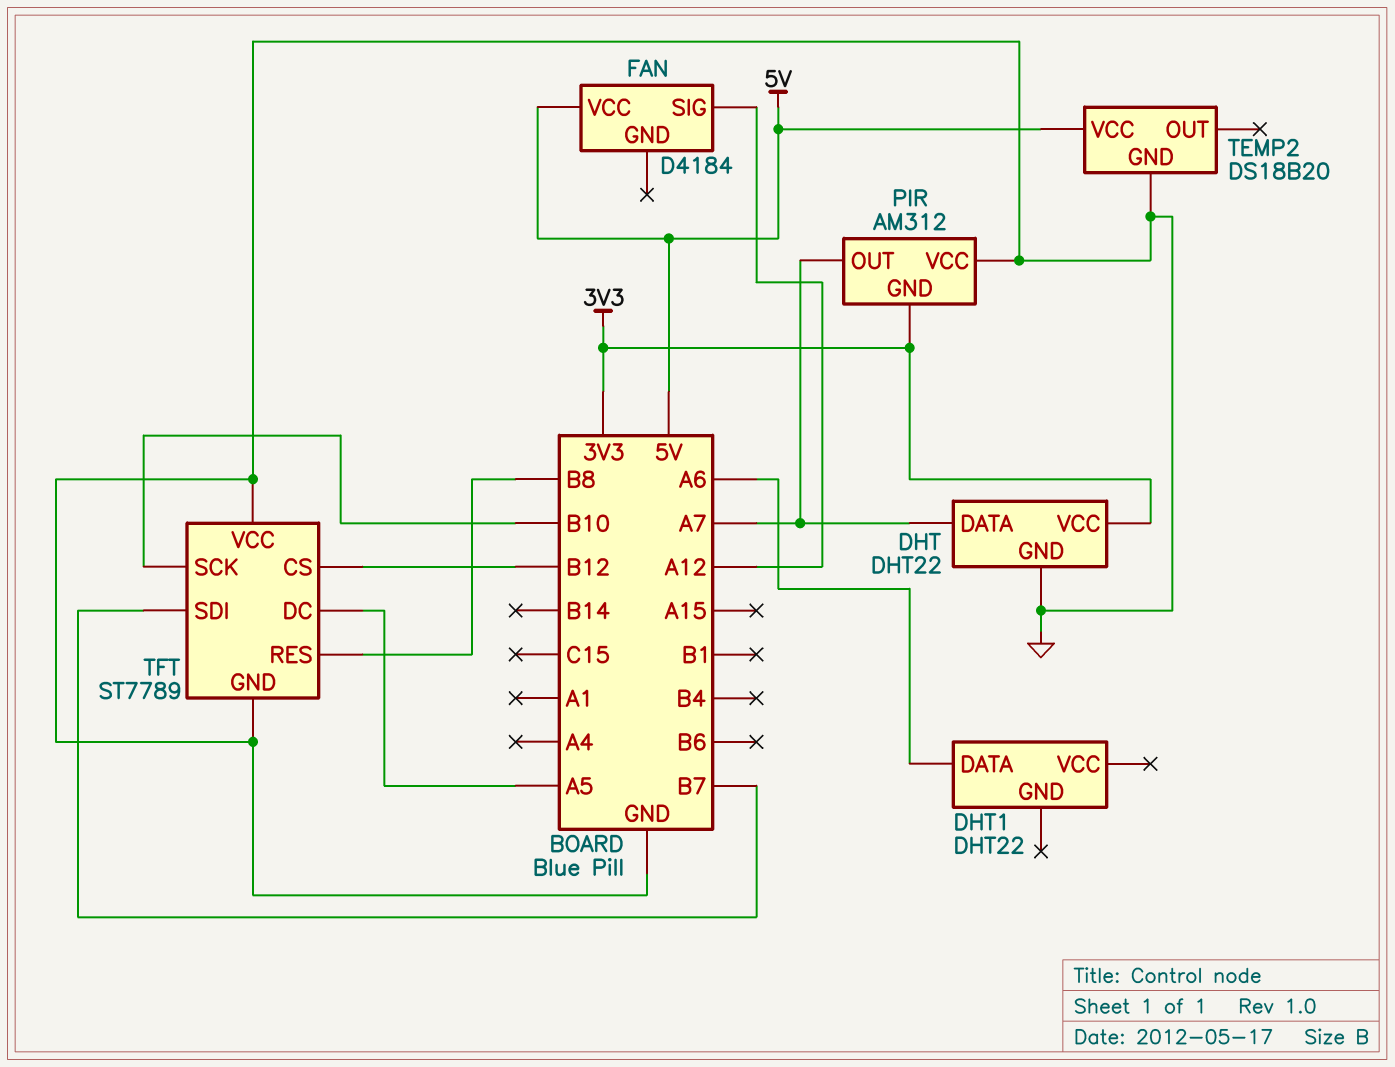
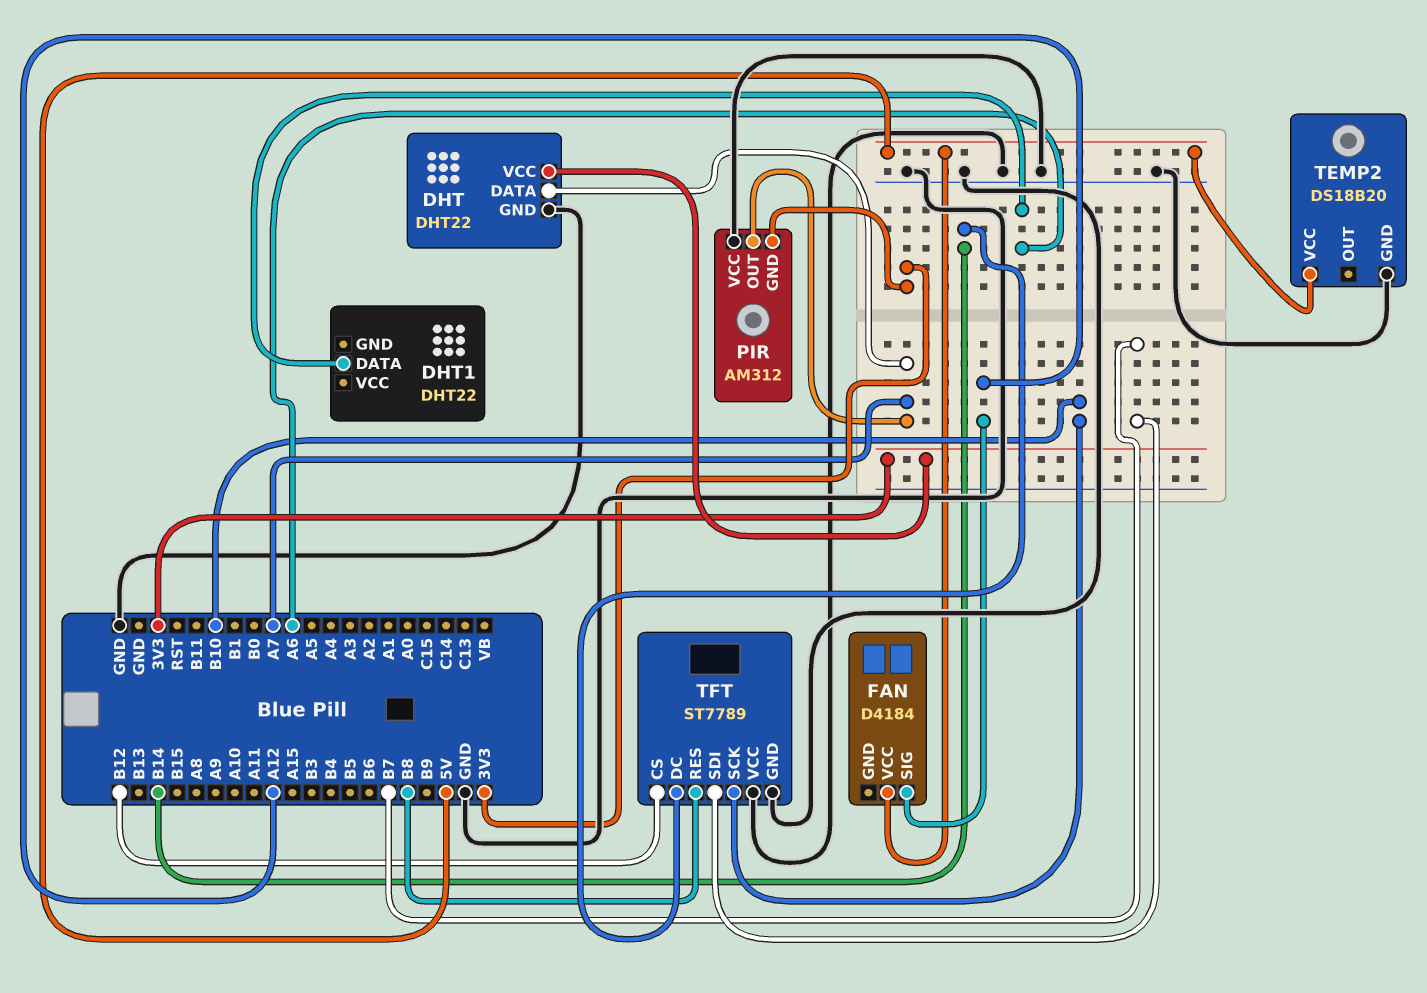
TFT pin DC: A5 -> B14

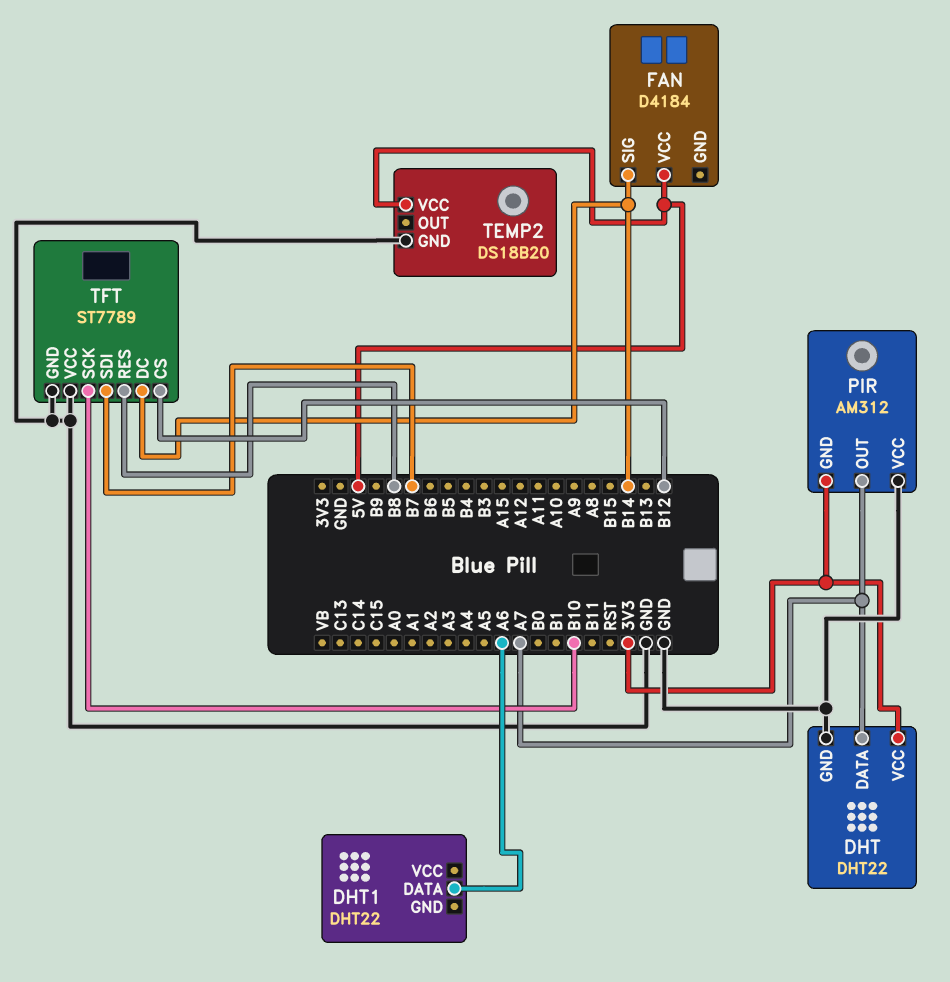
FAN pin SIG: A12 -> B14

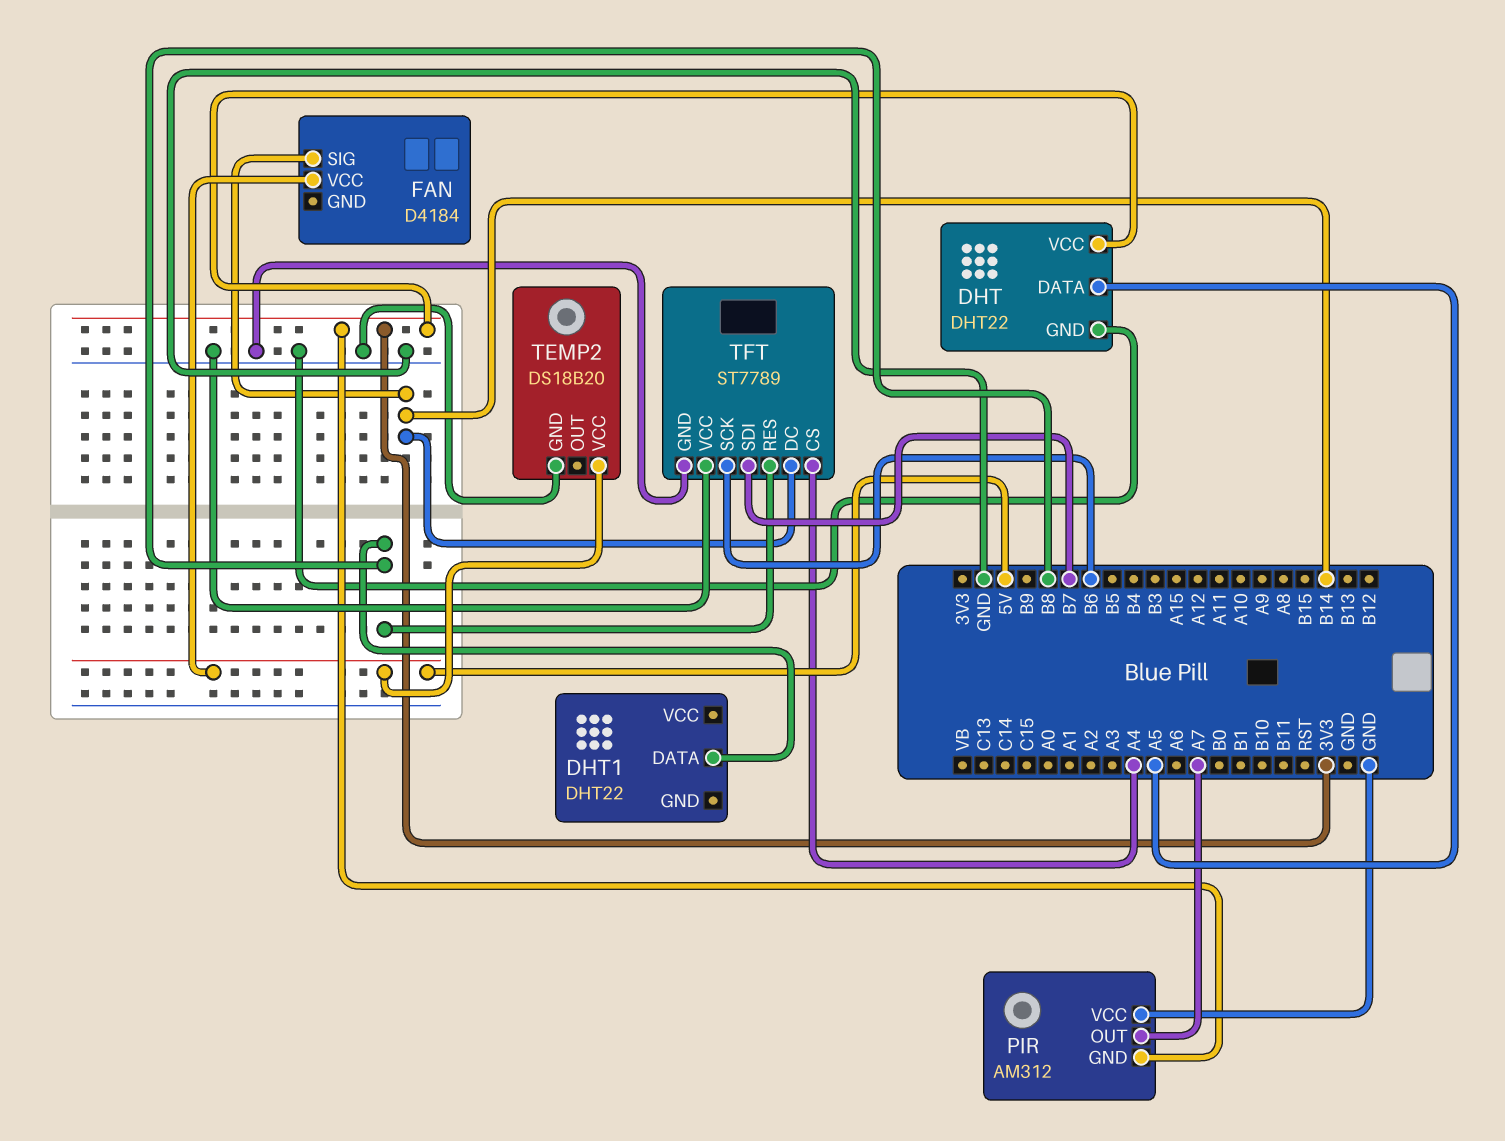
DHT pin DATA: A7 -> A5
DHT1 pin DATA: A6 -> B8
TFT pin CS: B12 -> A4
TFT pin SCK: B10 -> B6

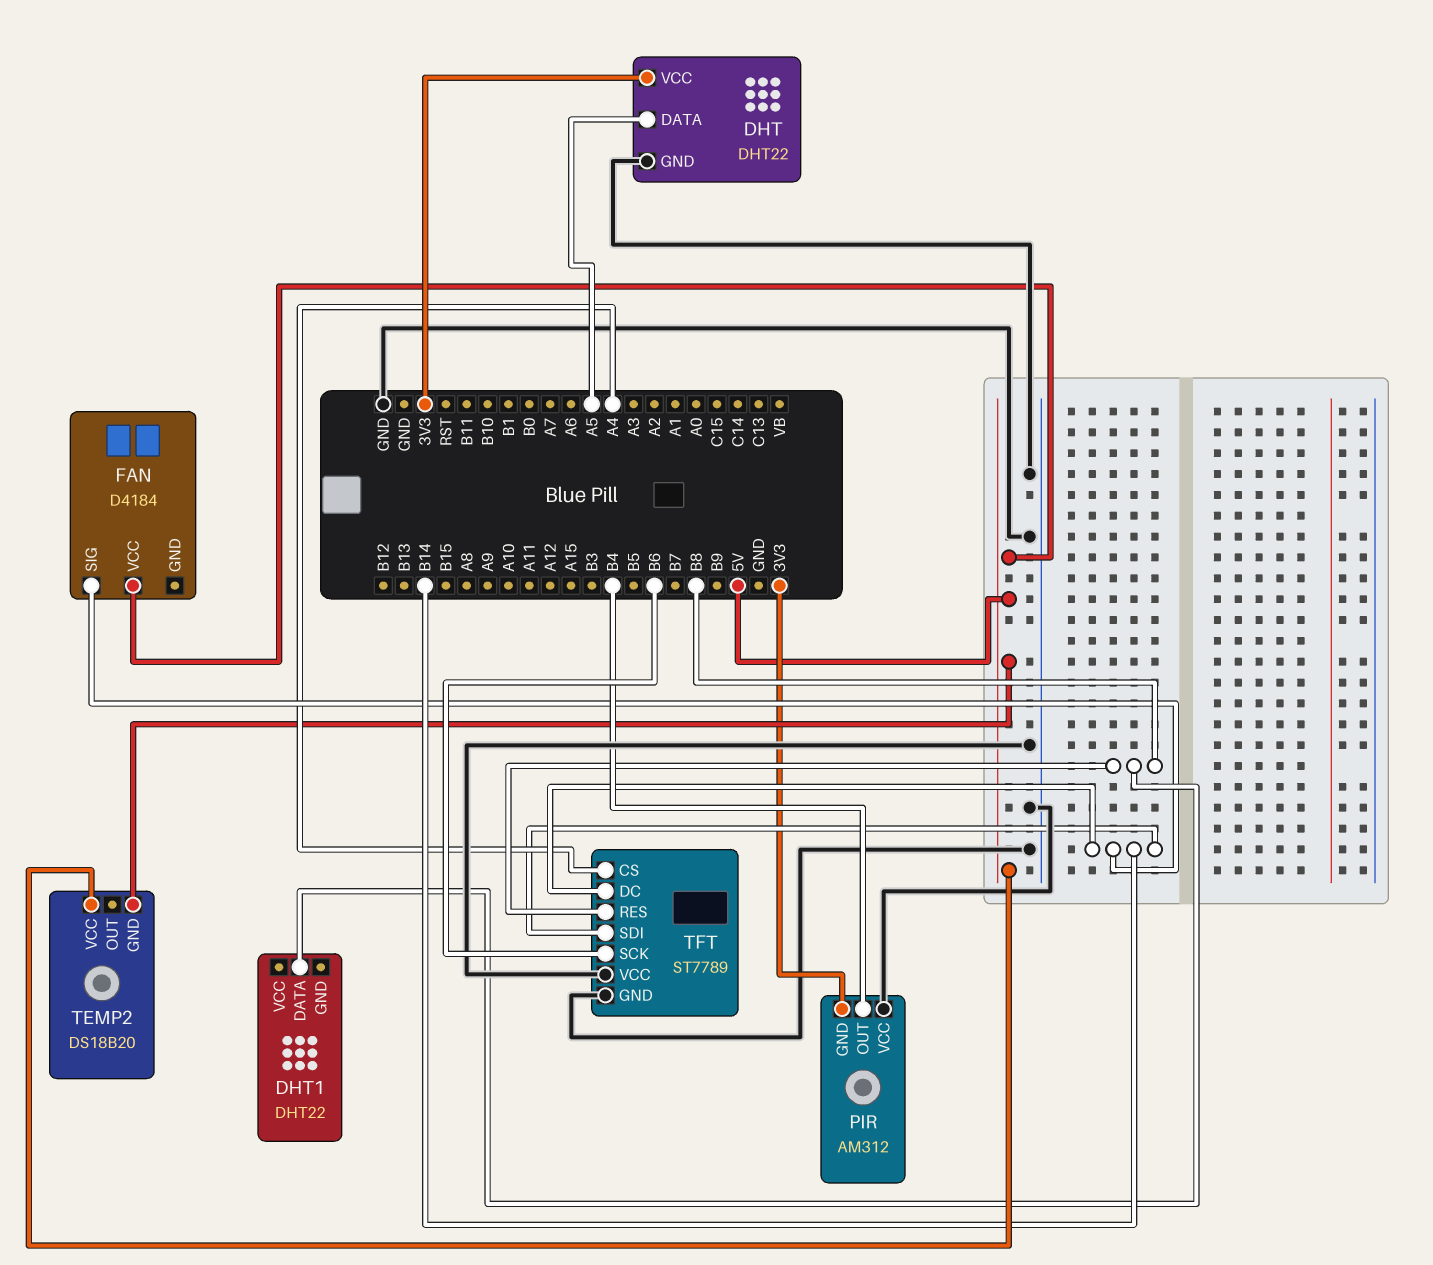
PIR pin OUT: A7 -> B4
TEMP2 pin GND: GND -> 5V
TFT pin SDI: B7 -> B14

